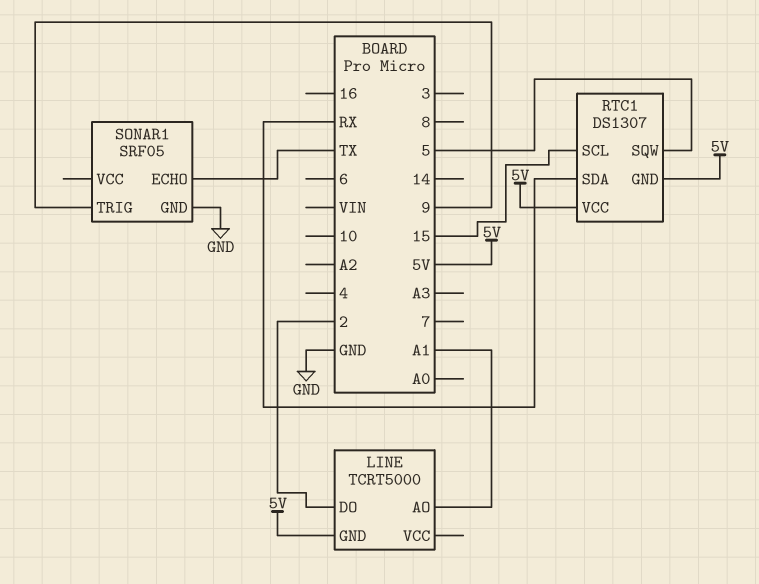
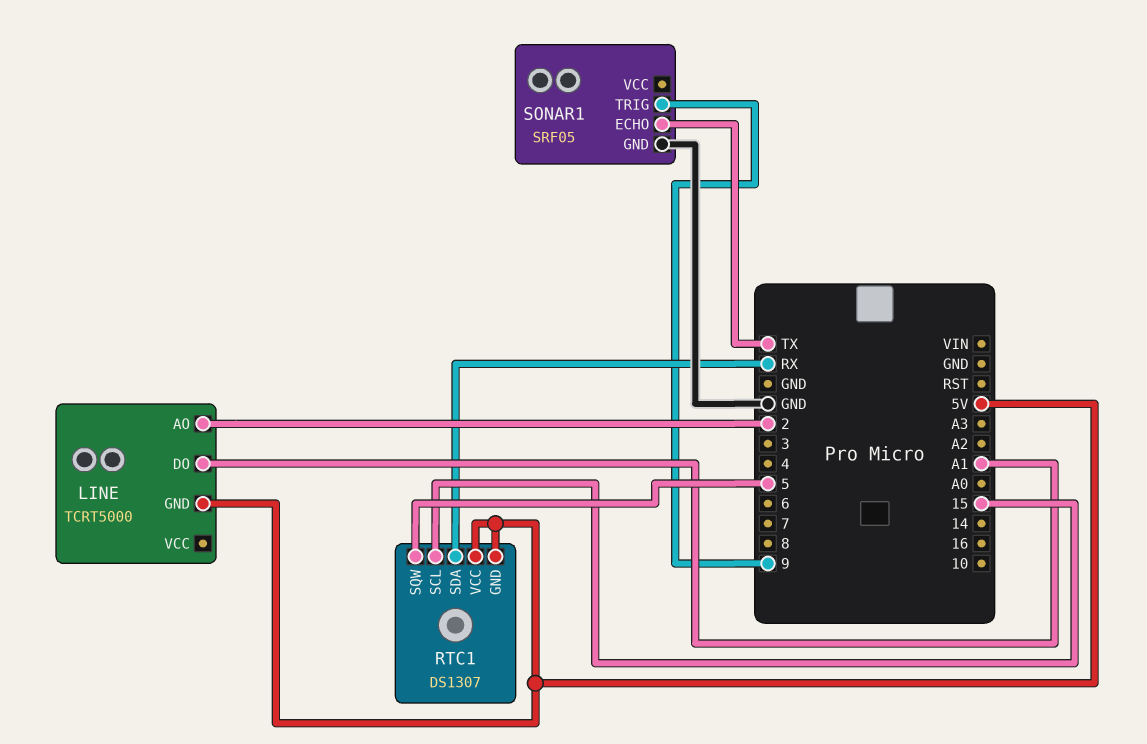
LINE pin AO: A1 -> 2
LINE pin DO: 2 -> A1

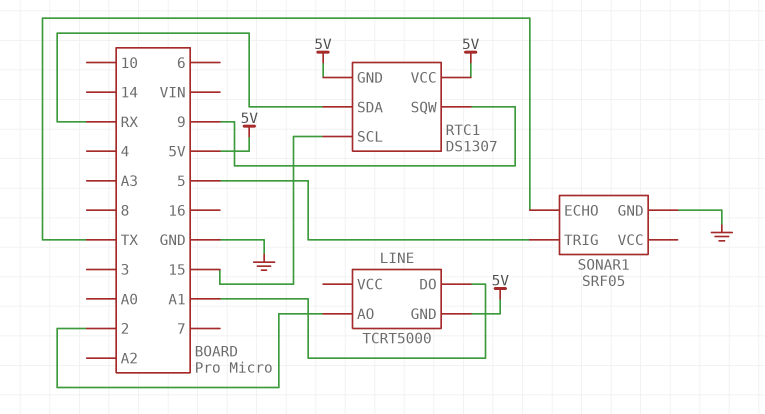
RTC1 pin SQW: 5 -> 9
SONAR1 pin TRIG: 9 -> 5

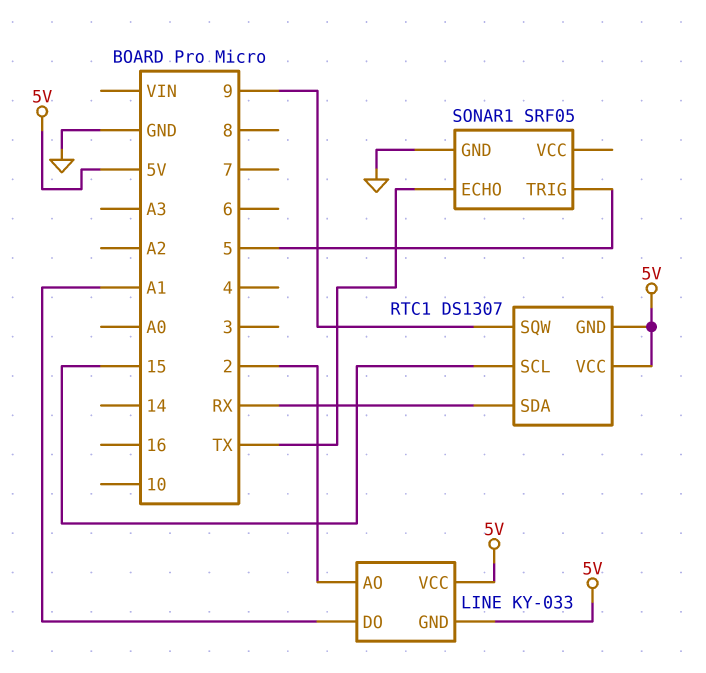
LINE: TCRT5000 -> KY-033
LINE pin VCC: none -> 5V

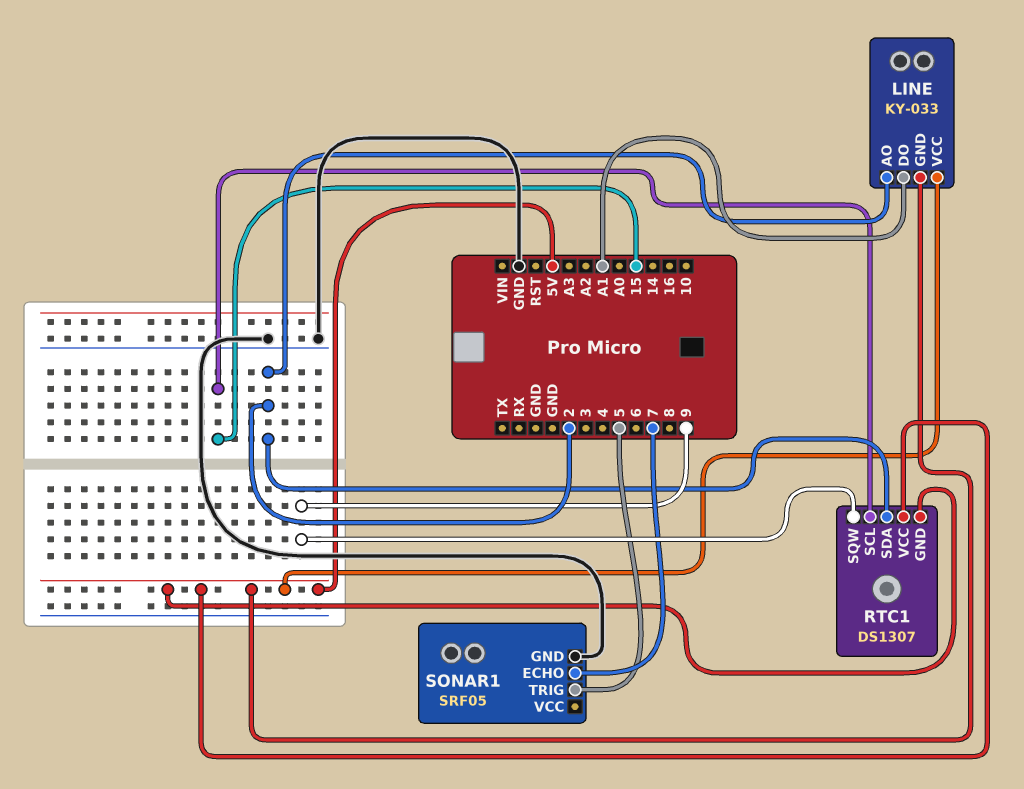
RTC1 pin SDA: RX -> 2
SONAR1 pin ECHO: TX -> 7

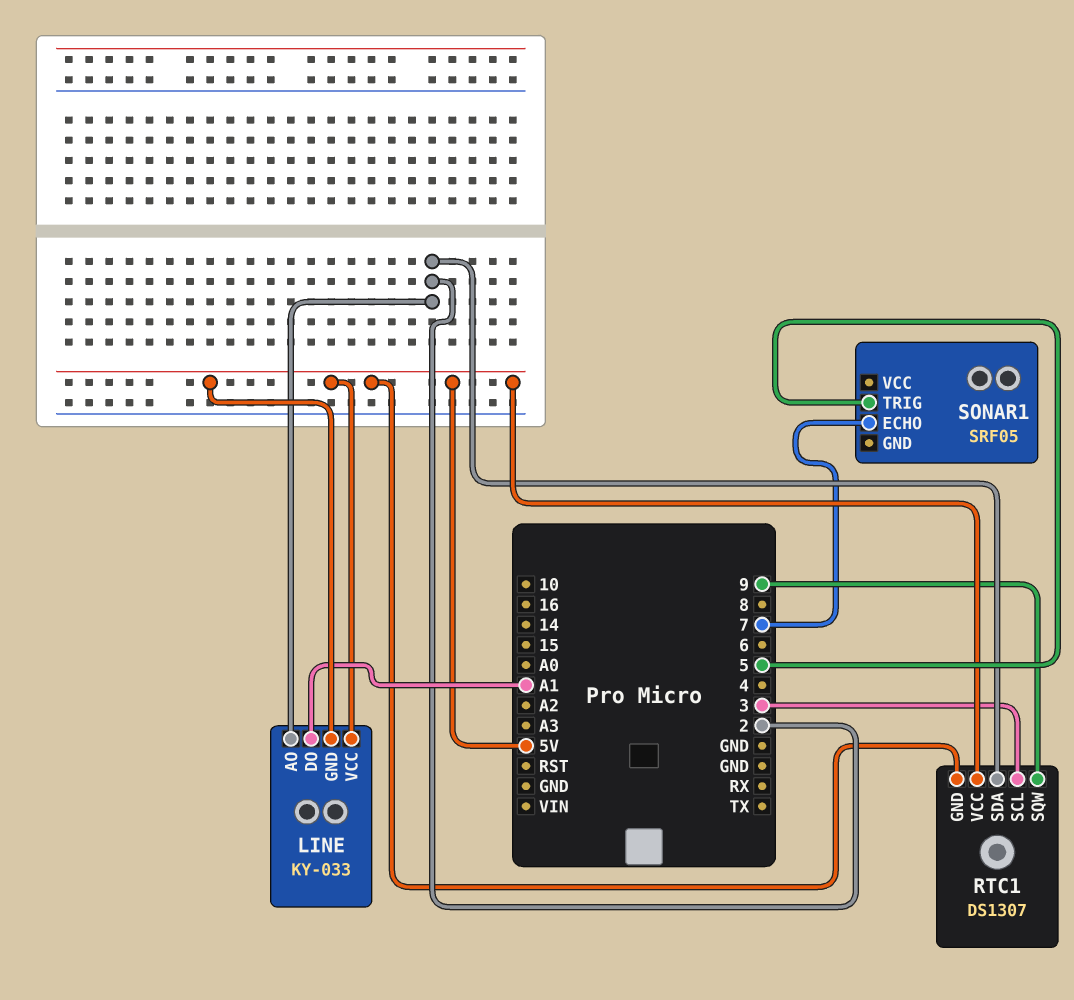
RTC1 pin SCL: 15 -> 3
SONAR1 pin GND: GND -> none

